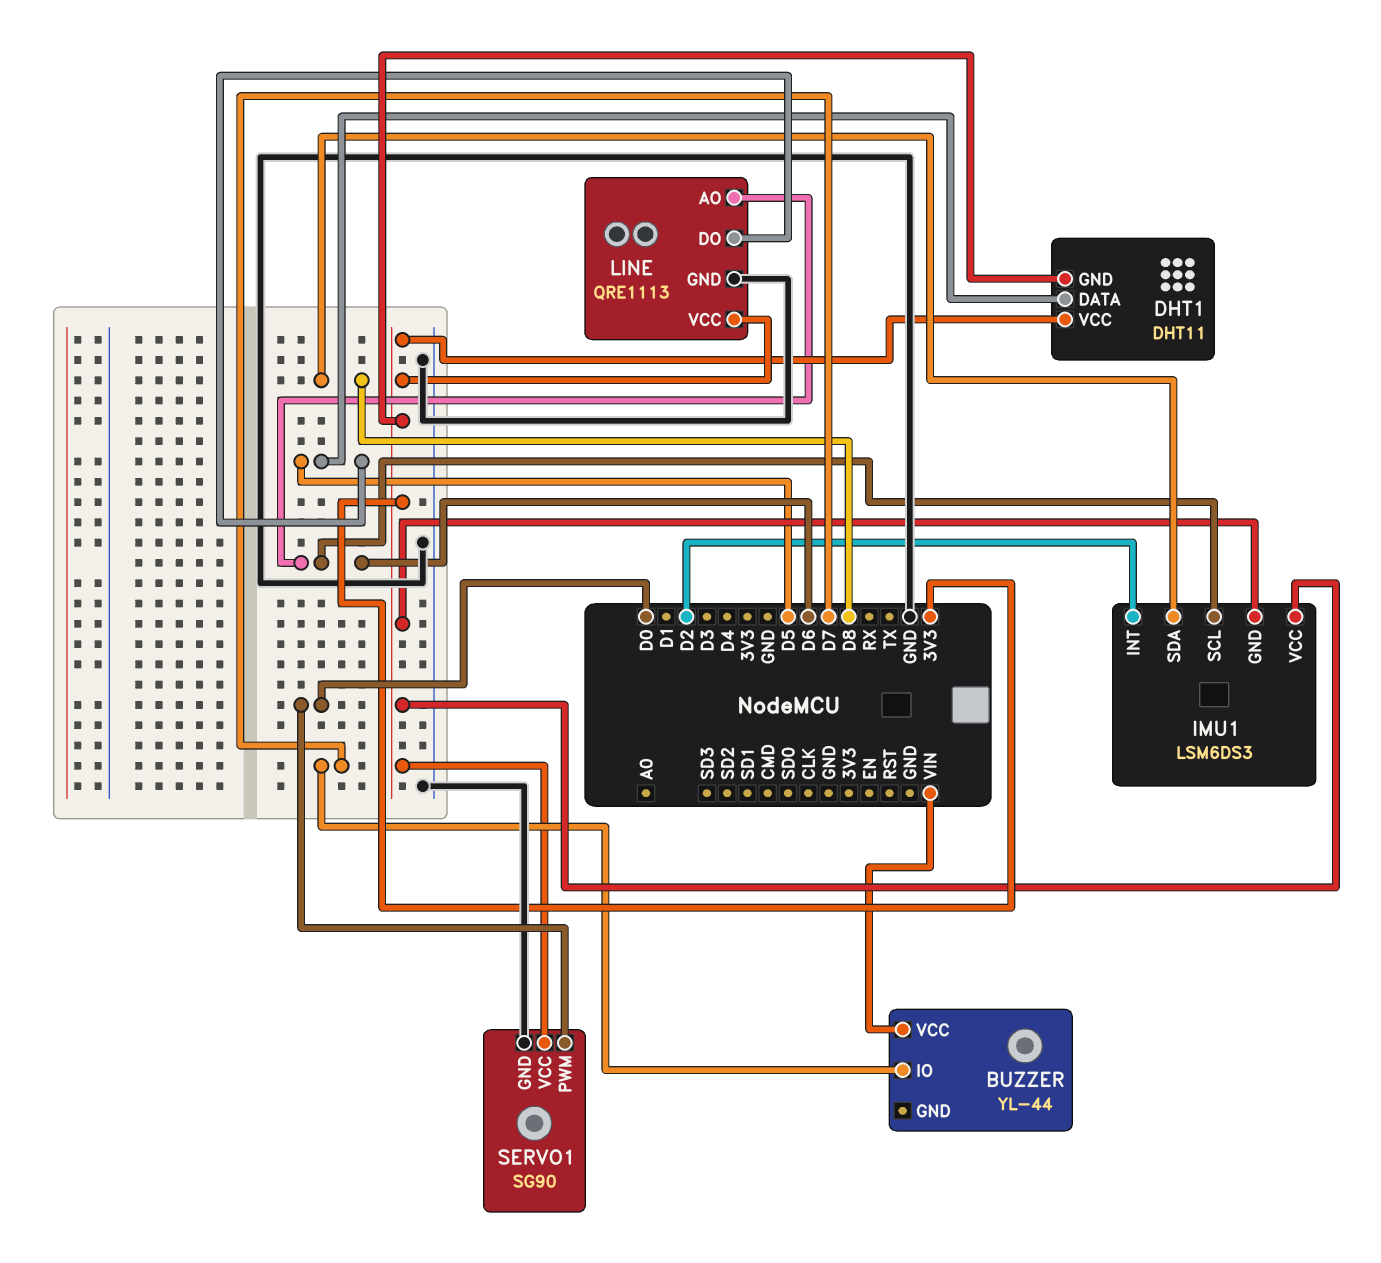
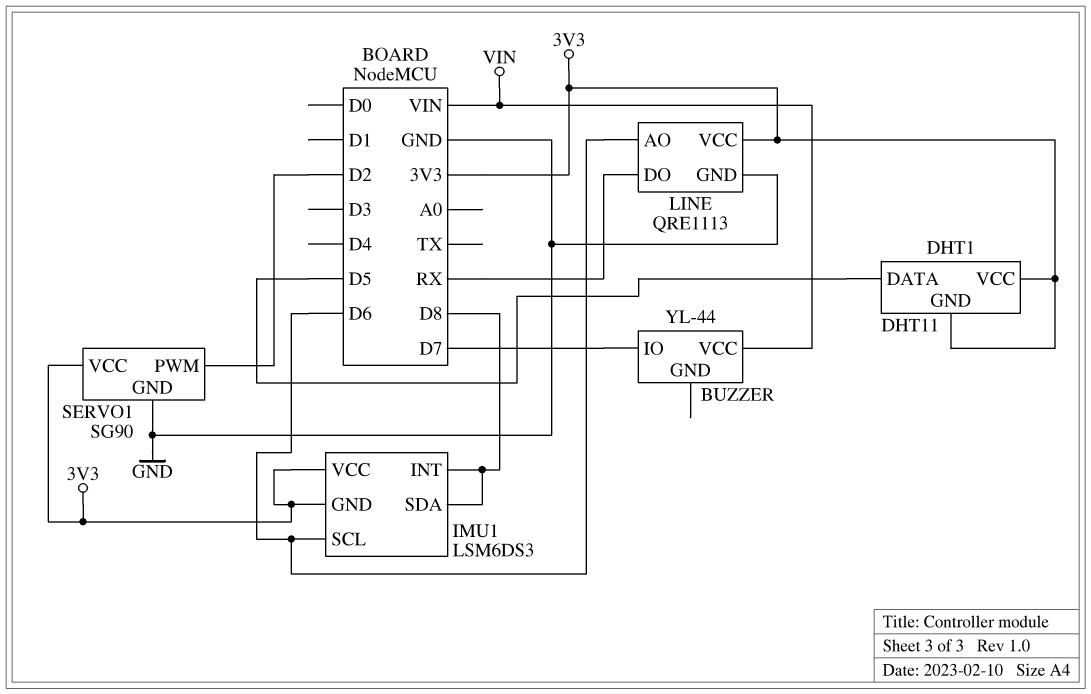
IMU1 pin INT: D2 -> D8
LINE pin DO: D5 -> RX
SERVO1 pin PWM: D0 -> D2

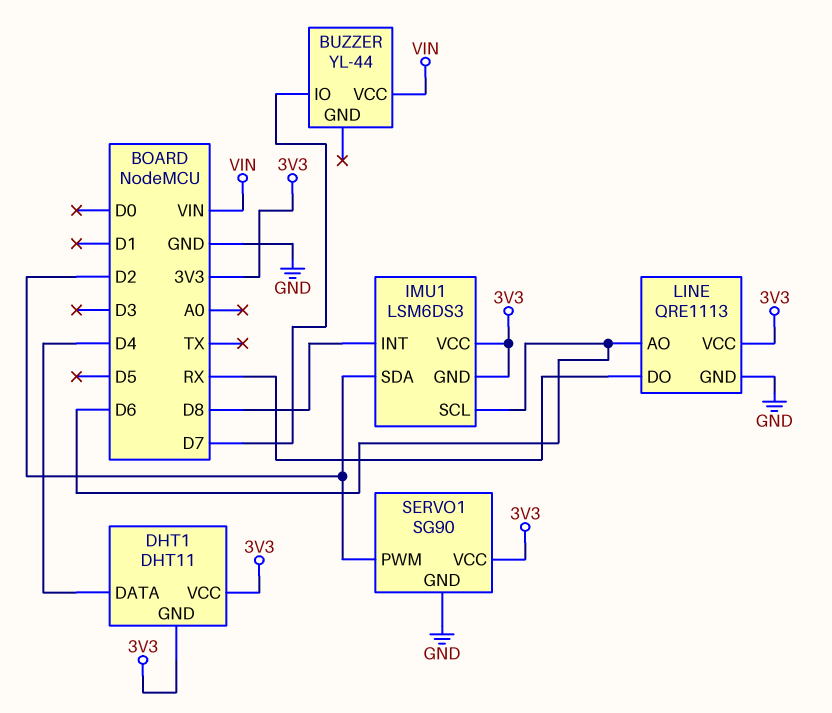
DHT1 pin DATA: D5 -> D4
IMU1 pin SDA: D8 -> D2

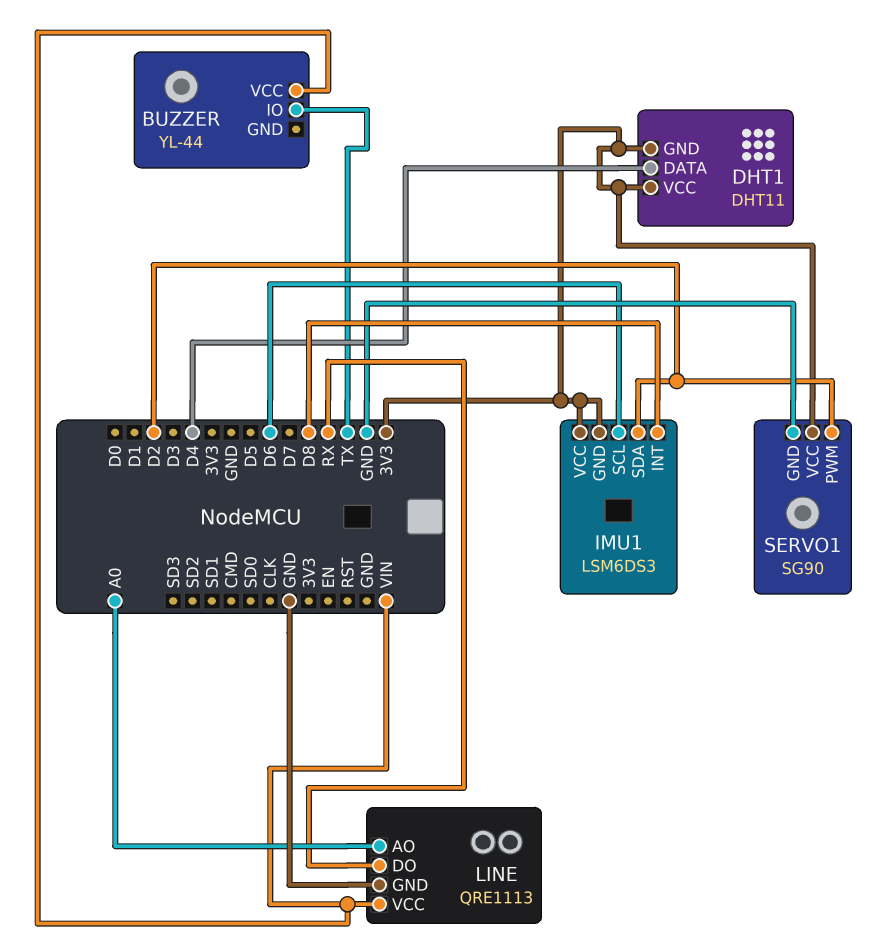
BUZZER pin IO: D7 -> TX
LINE pin AO: D6 -> A0
LINE pin VCC: 3V3 -> VIN

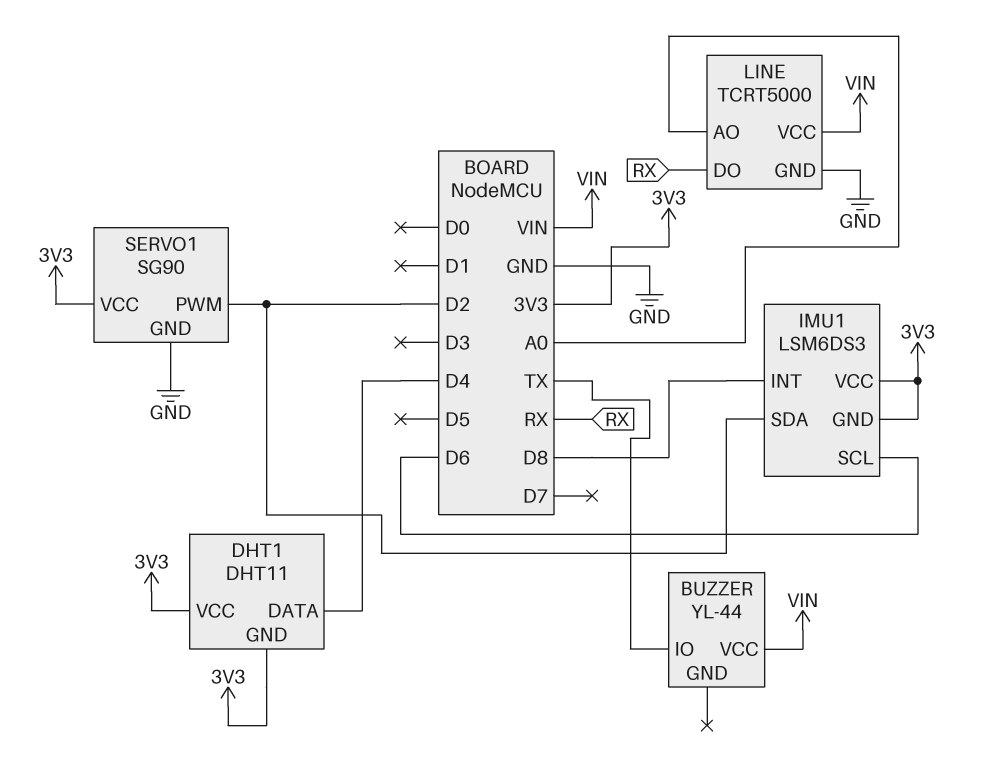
LINE: QRE1113 -> TCRT5000

